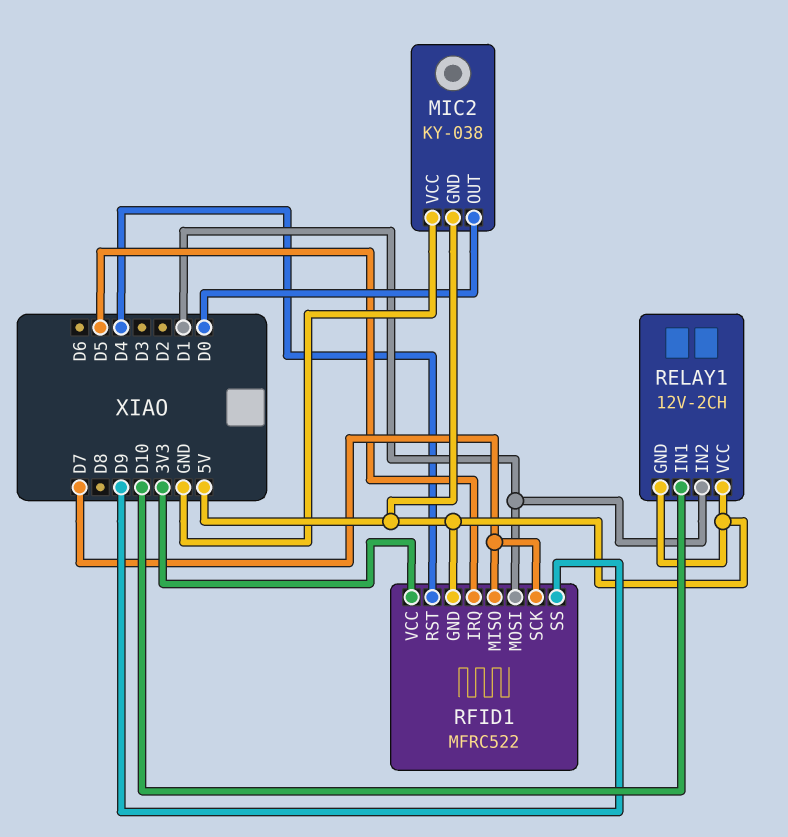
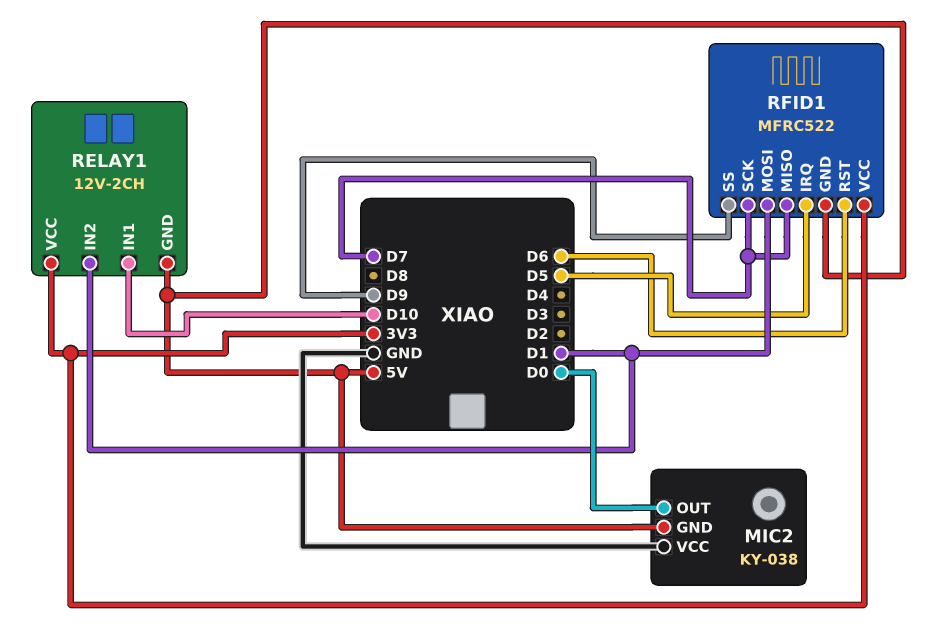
RELAY1 pin VCC: 5V -> 3V3
RFID1 pin RST: D4 -> D6

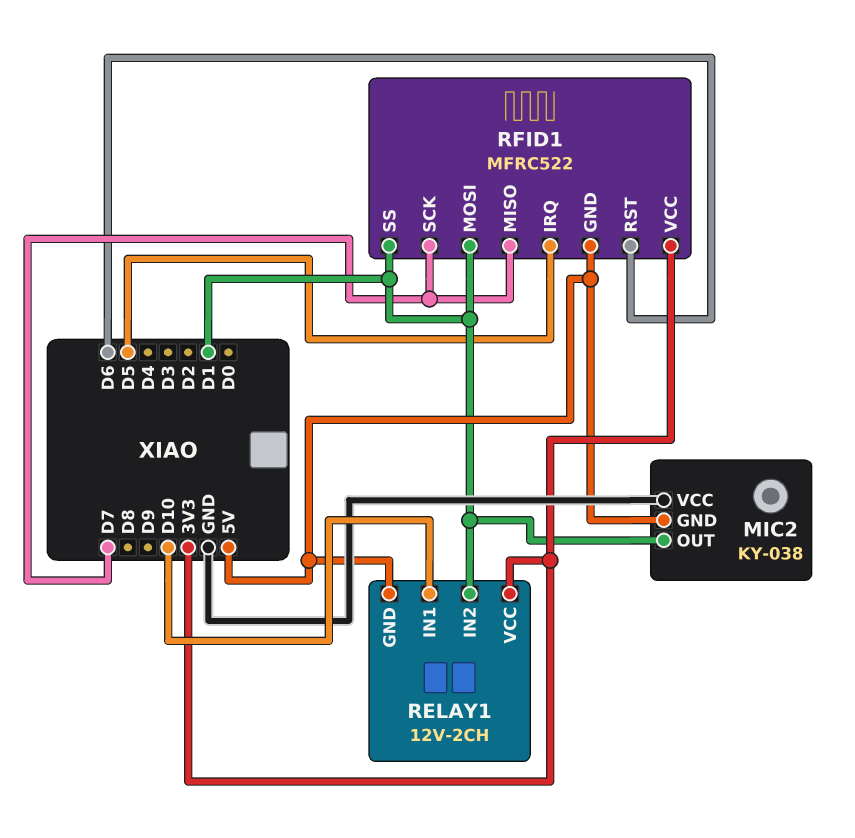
MIC2 pin OUT: D0 -> D1
RFID1 pin SS: D9 -> D1

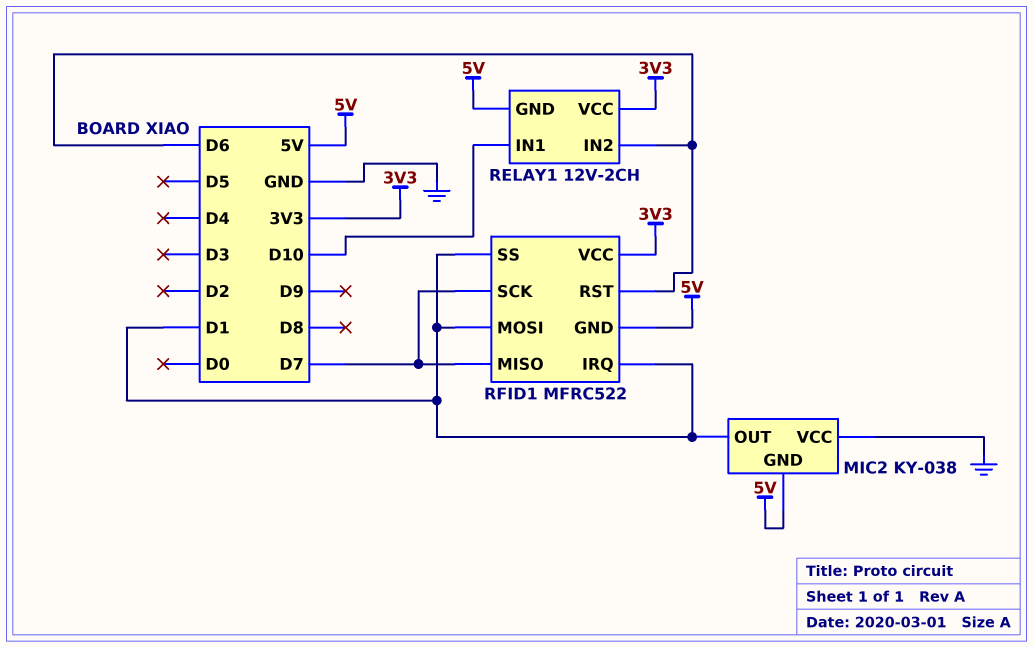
RELAY1 pin IN2: D1 -> D6
RFID1 pin IRQ: D5 -> D1

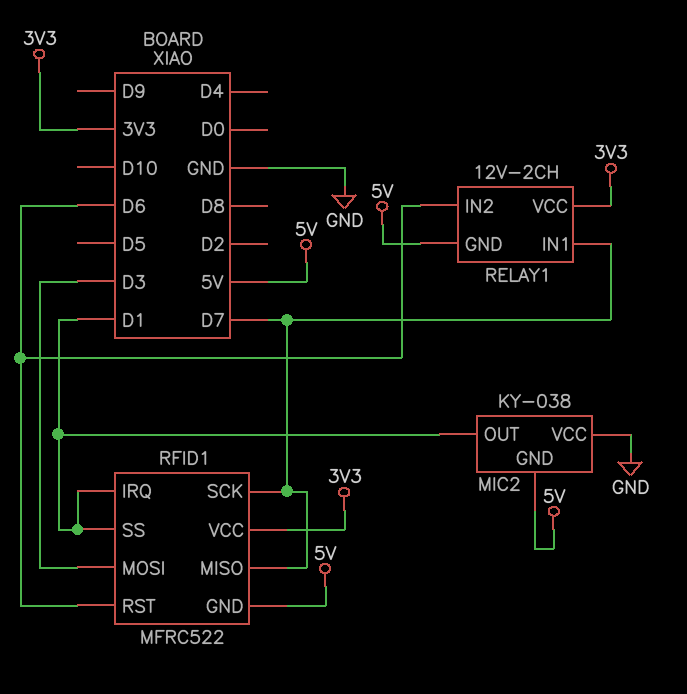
RELAY1 pin IN1: D10 -> D7
RFID1 pin MOSI: D1 -> D3

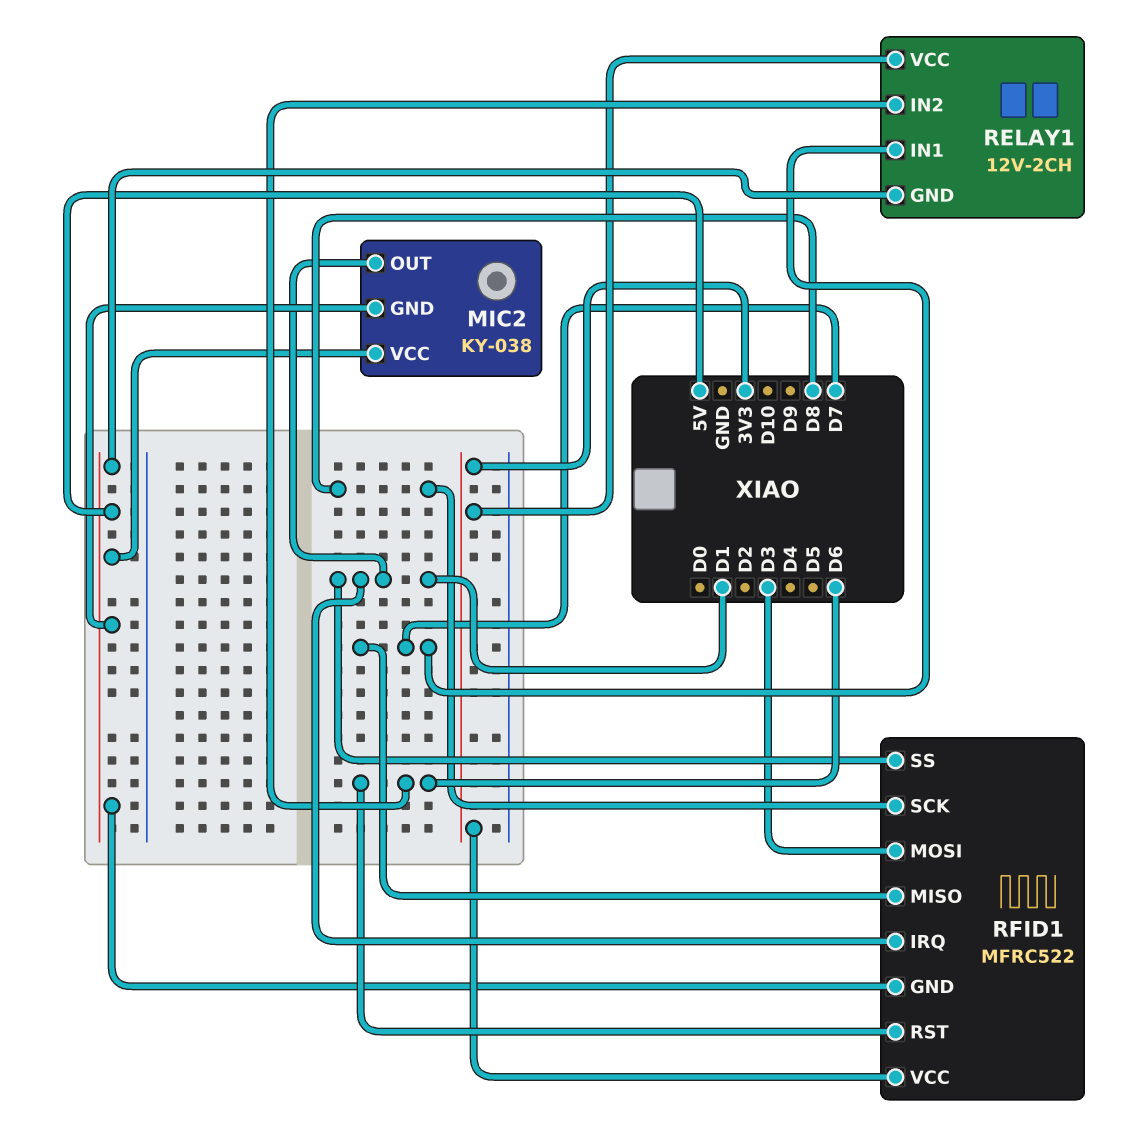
MIC2 pin VCC: GND -> 5V
RFID1 pin SCK: D7 -> D8

